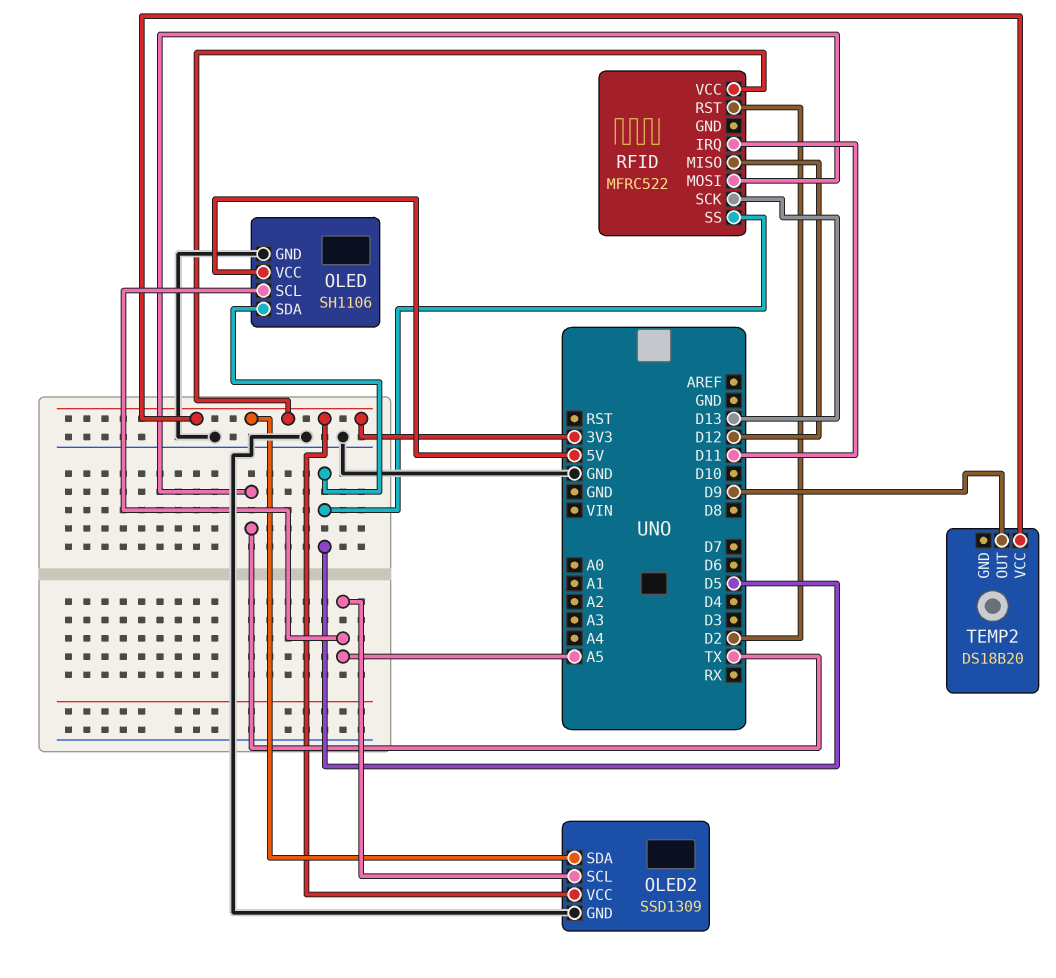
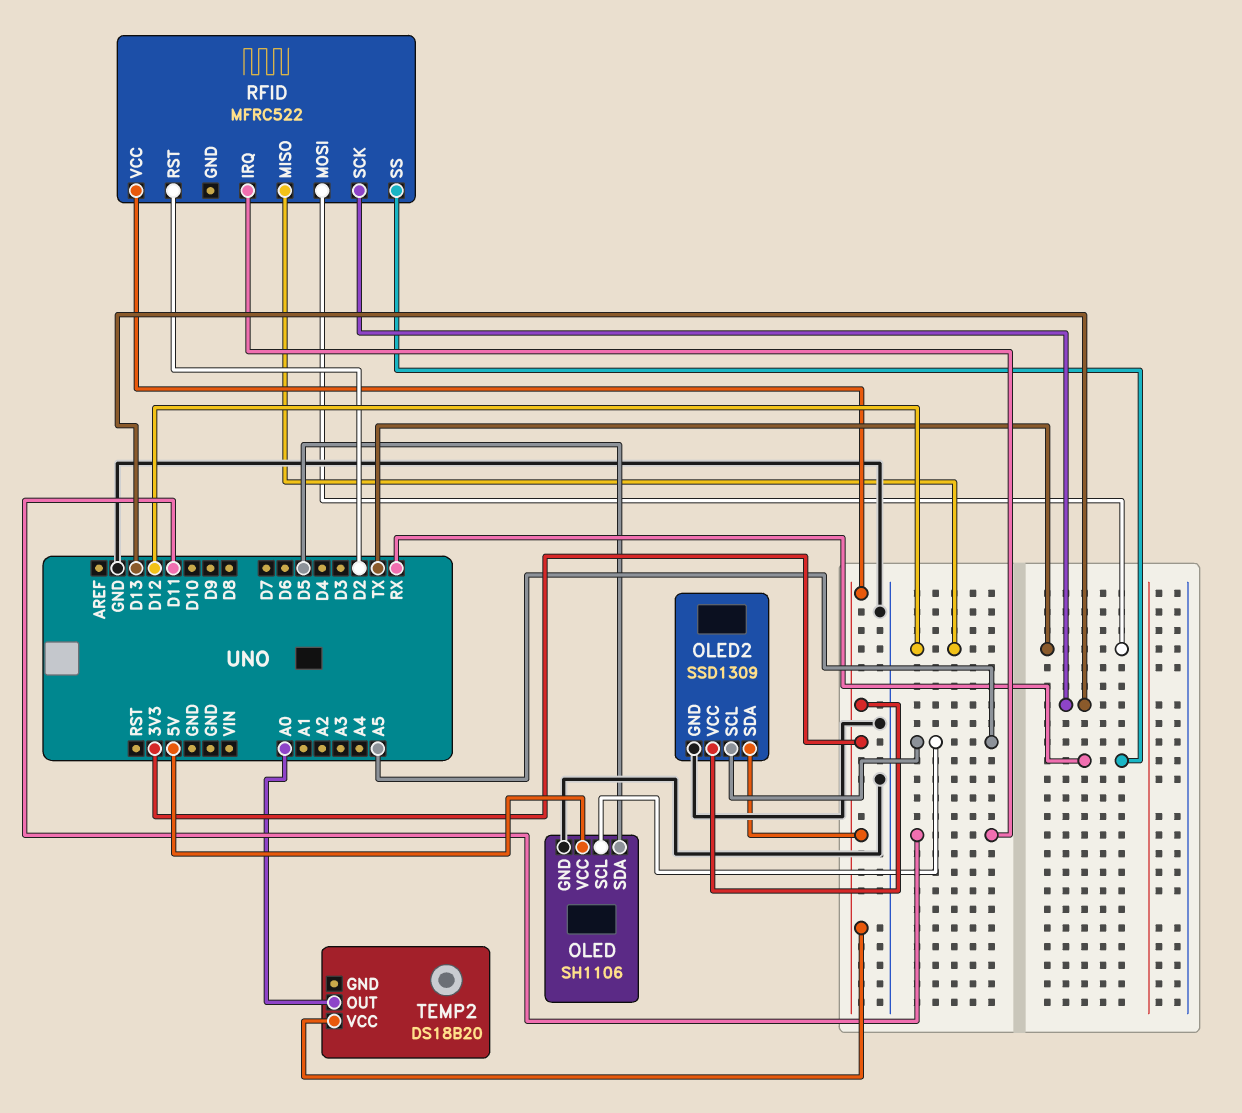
RFID pin SS: D5 -> RX
TEMP2 pin OUT: D9 -> A0

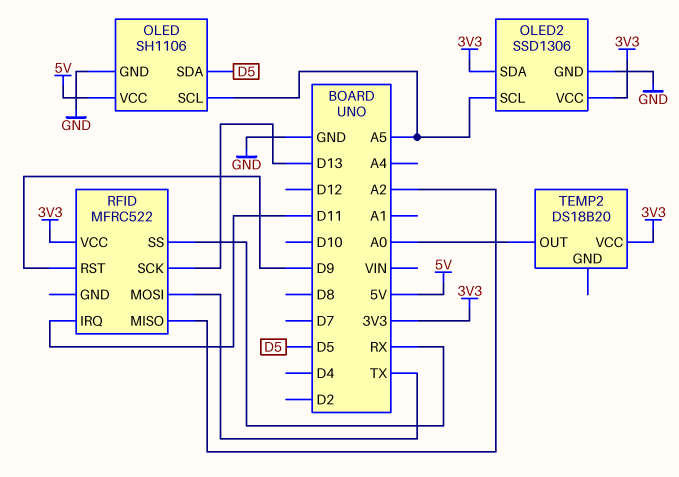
OLED2: SSD1309 -> SSD1306
RFID pin MISO: D12 -> A2
RFID pin RST: D2 -> D9

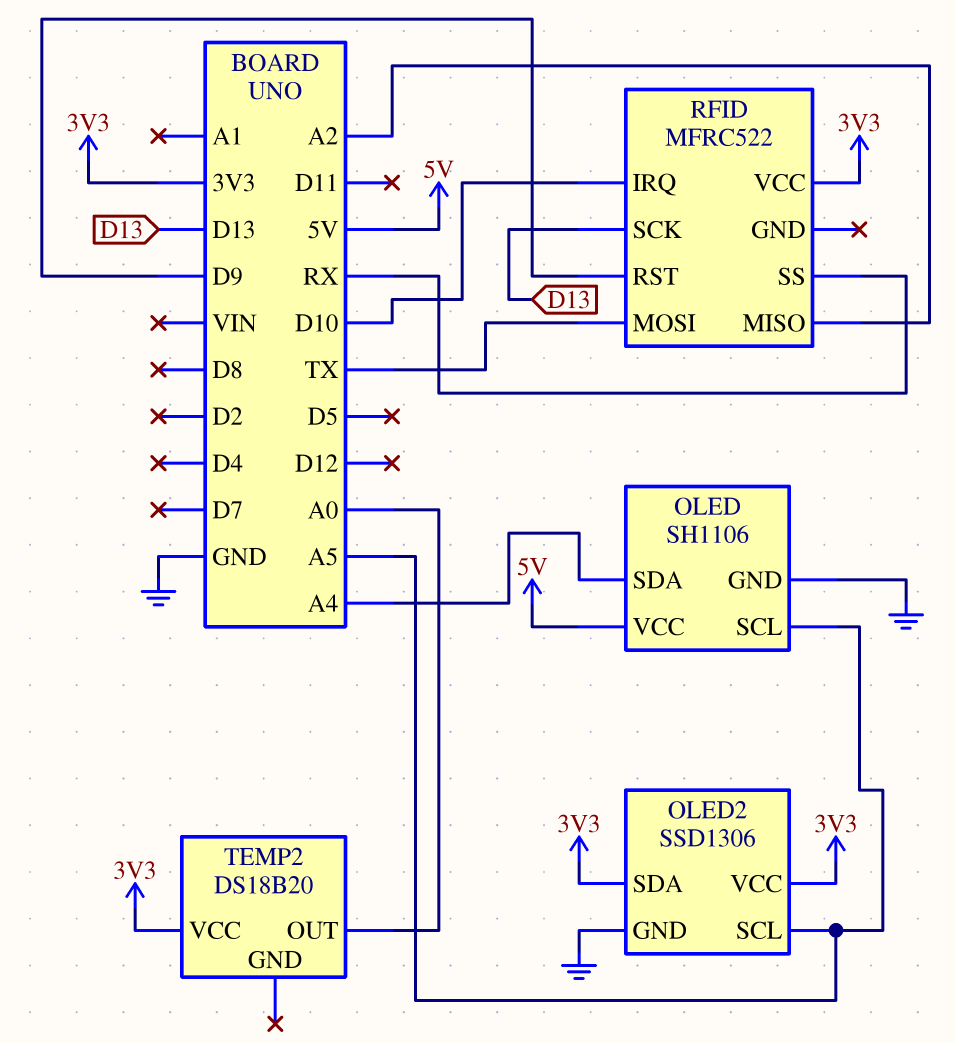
OLED pin SDA: D5 -> A4
RFID pin IRQ: D11 -> D10

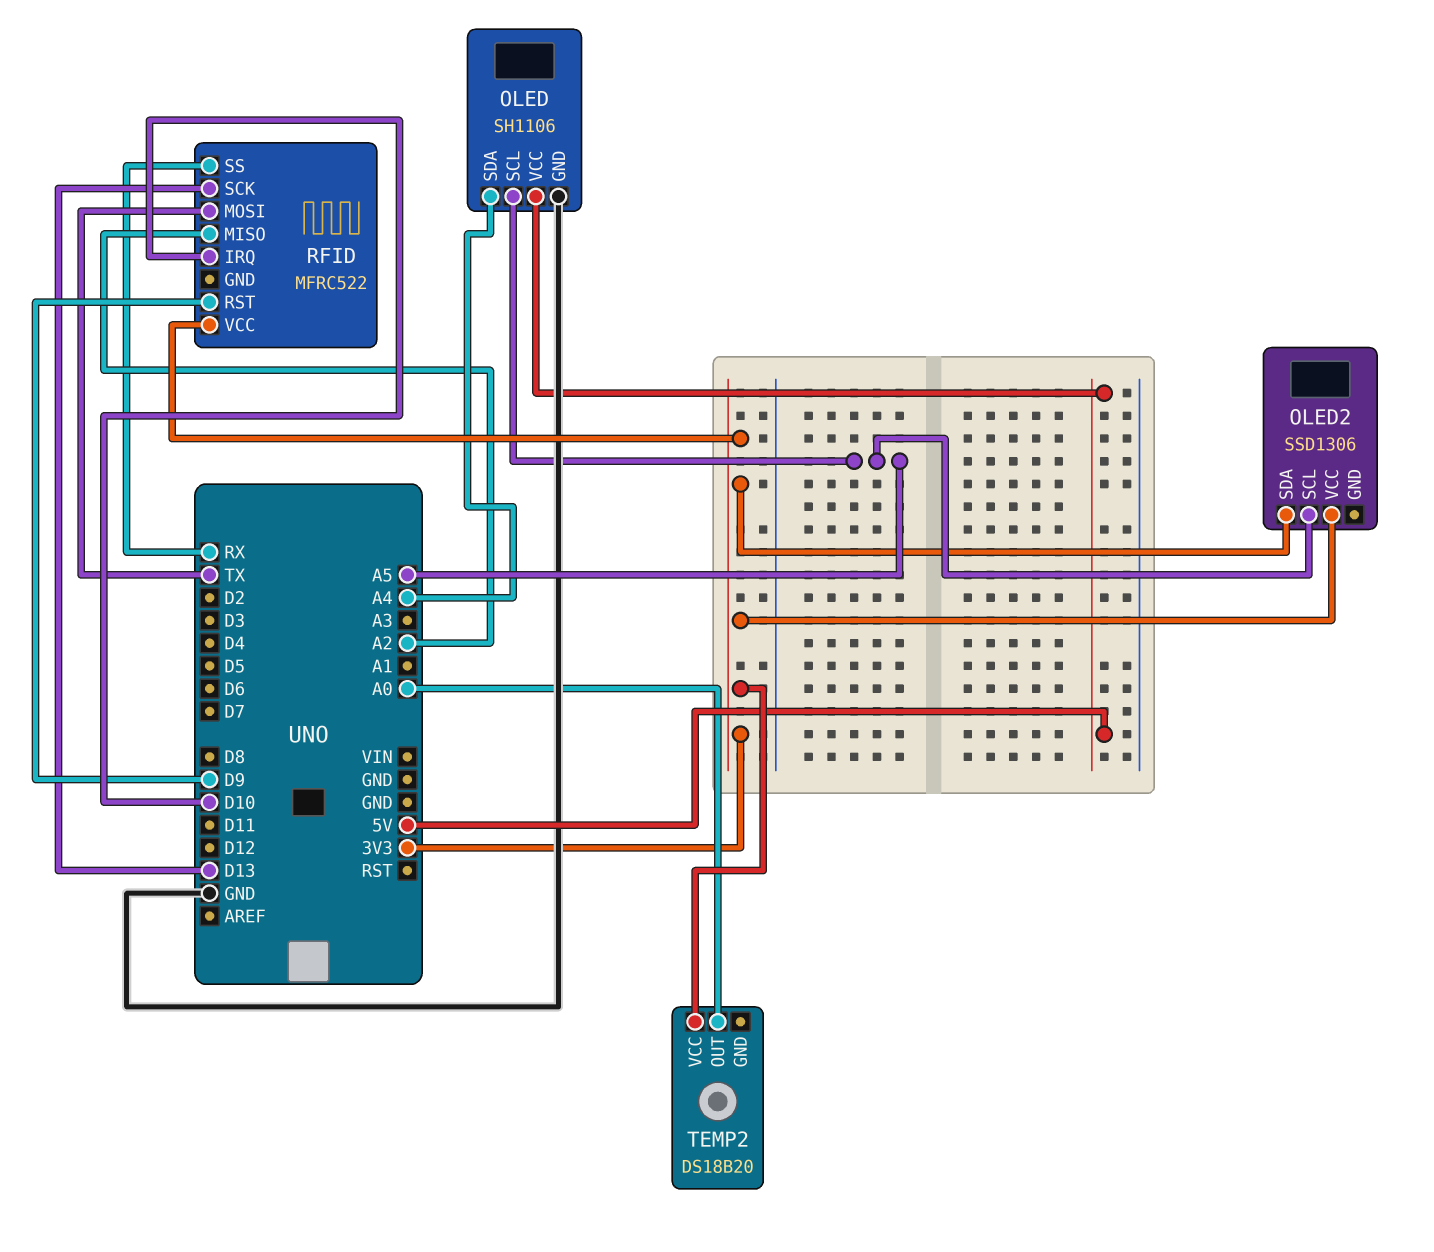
OLED2 pin GND: GND -> none

